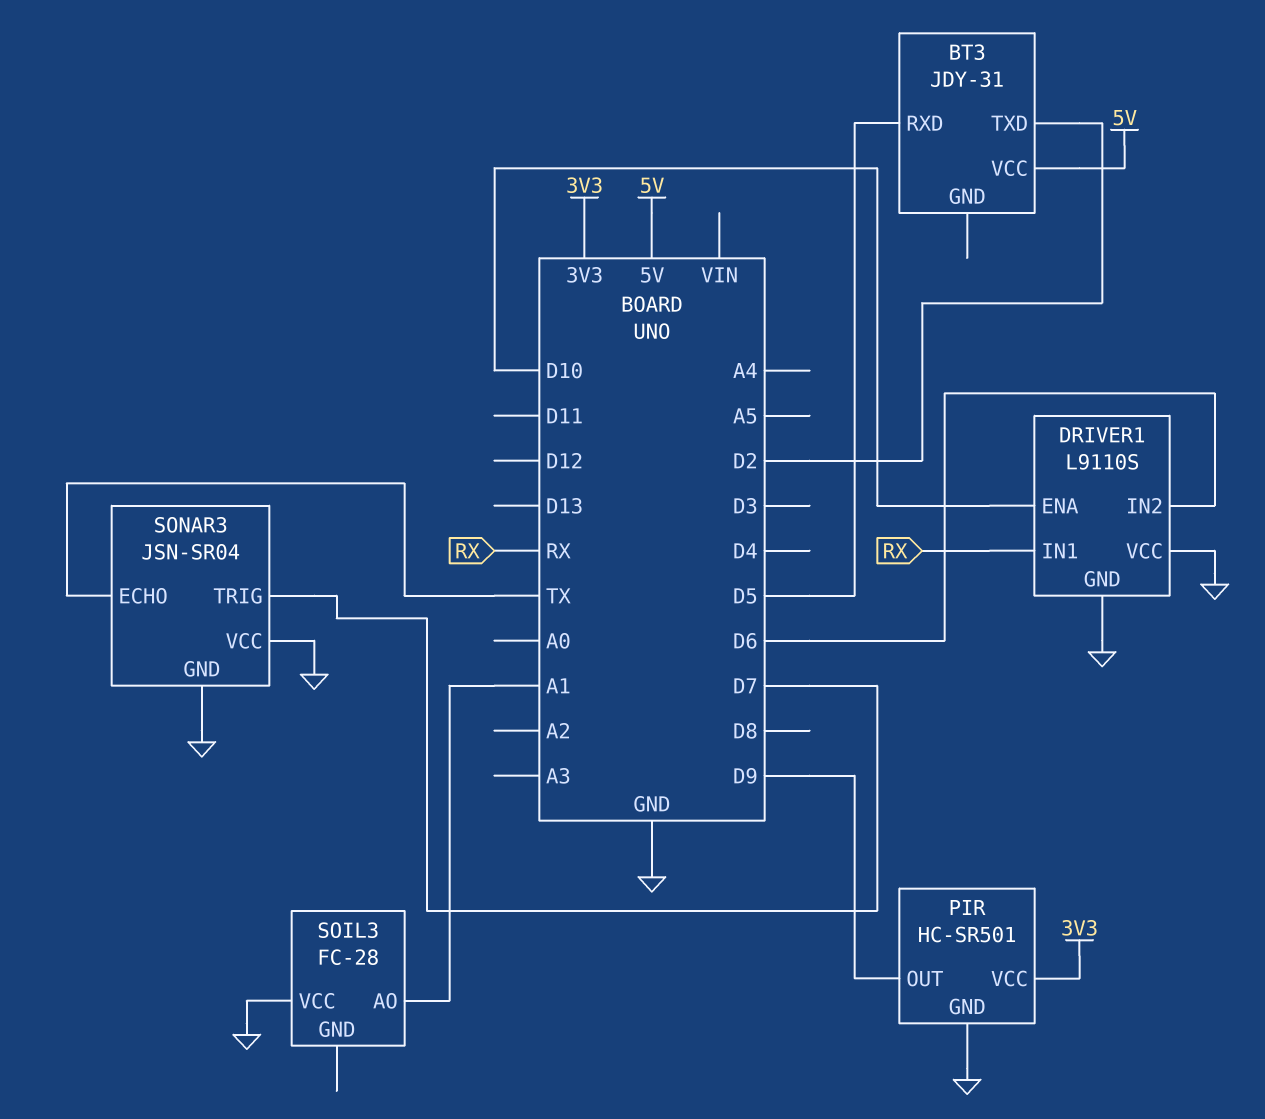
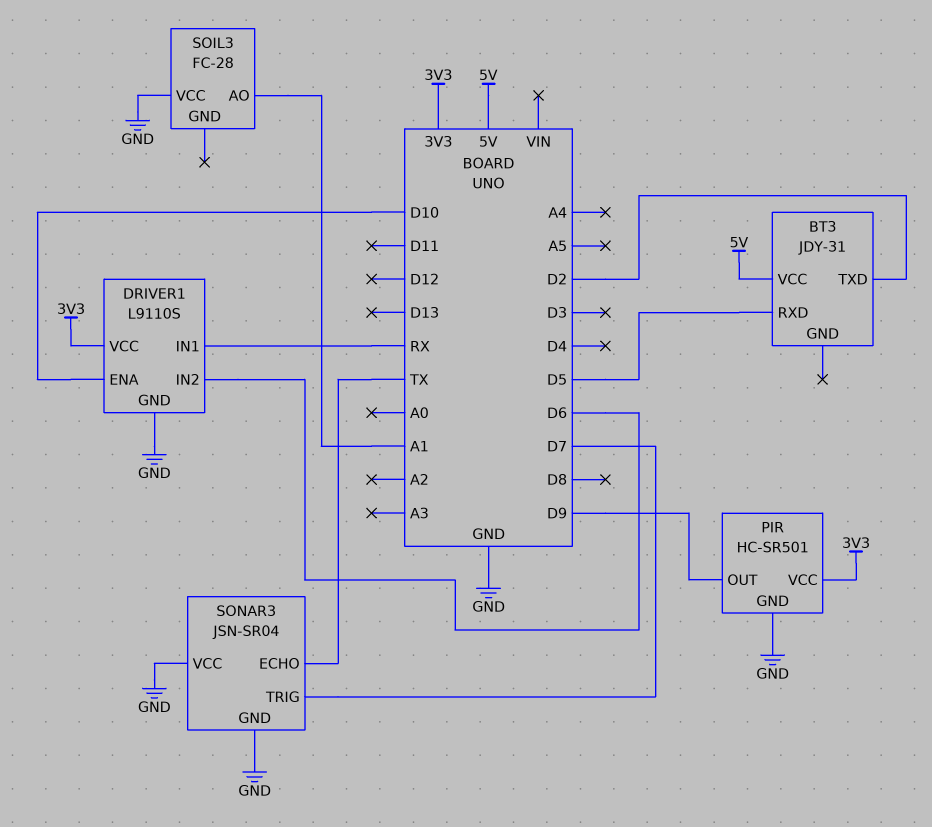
DRIVER1 pin VCC: GND -> 3V3

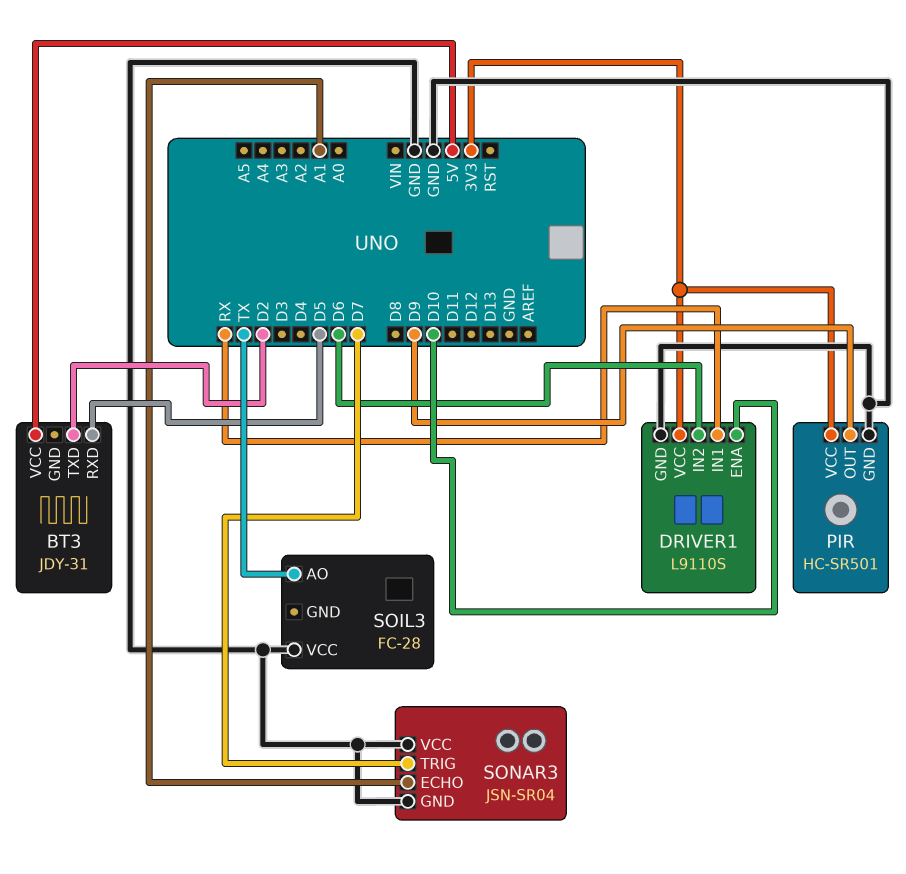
SOIL3 pin AO: A1 -> TX
SONAR3 pin ECHO: TX -> A1

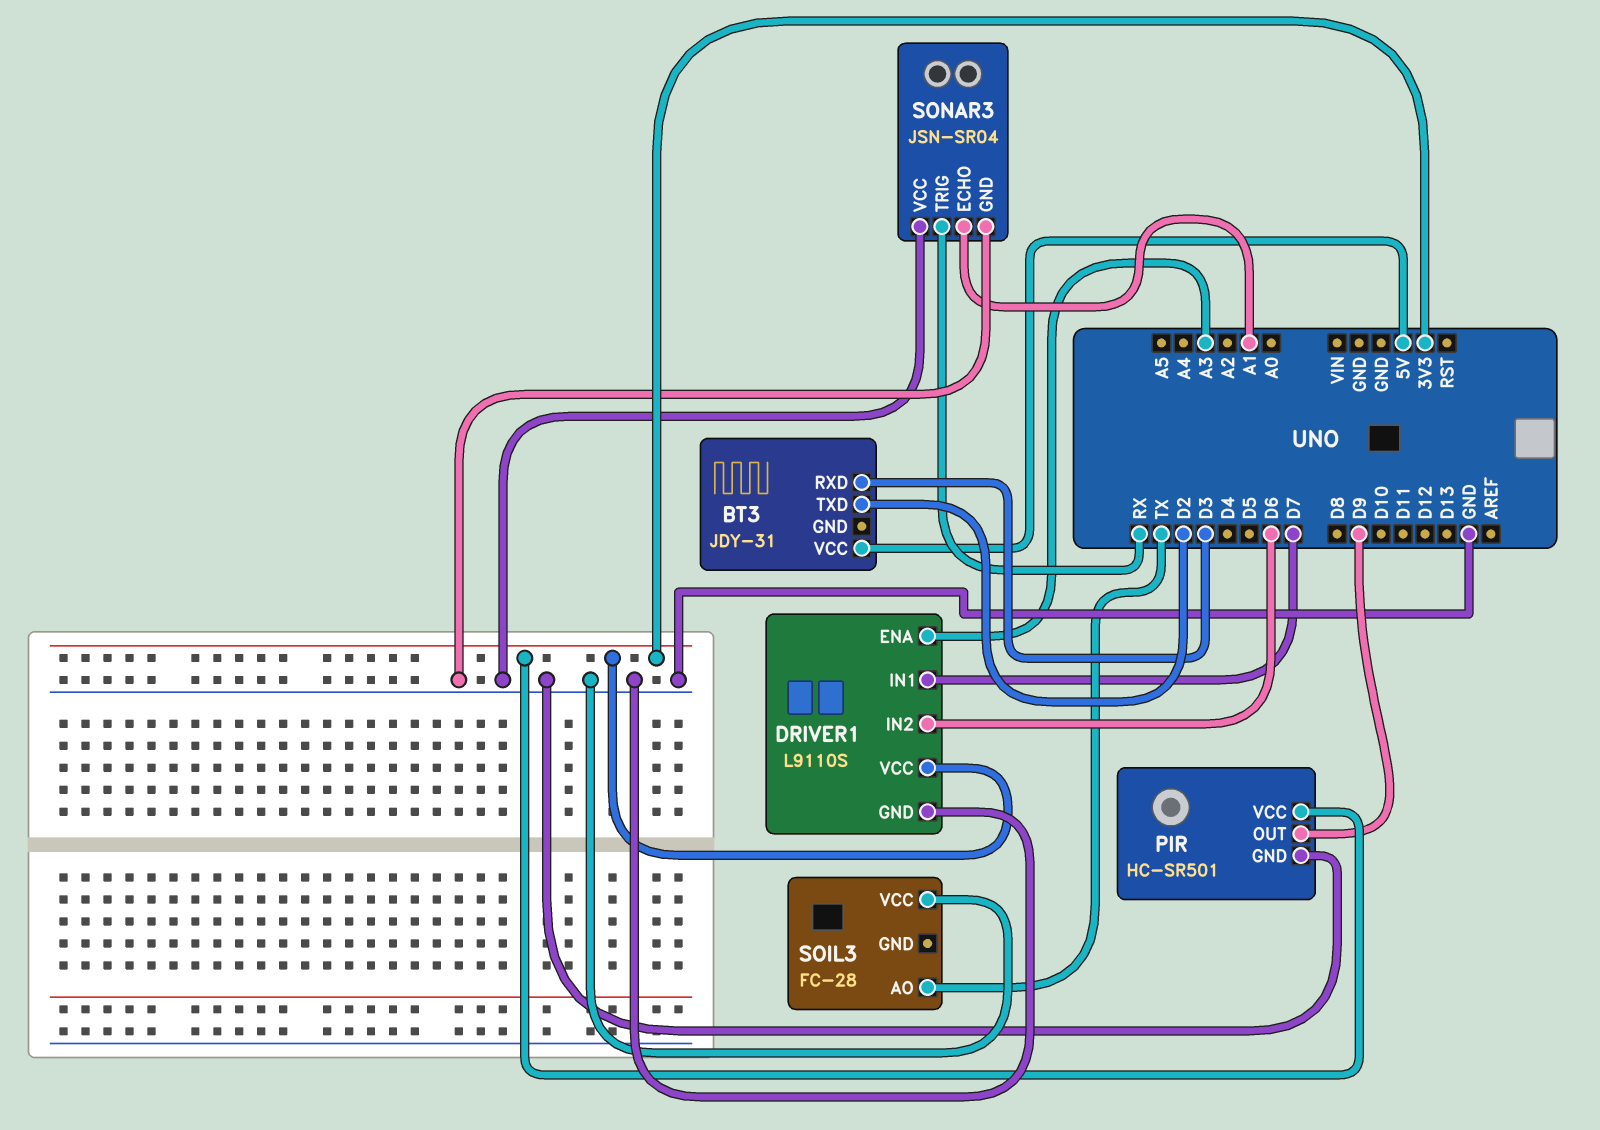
BT3 pin RXD: D5 -> D3
DRIVER1 pin ENA: D10 -> A3
DRIVER1 pin IN1: RX -> D7
SONAR3 pin TRIG: D7 -> RX

